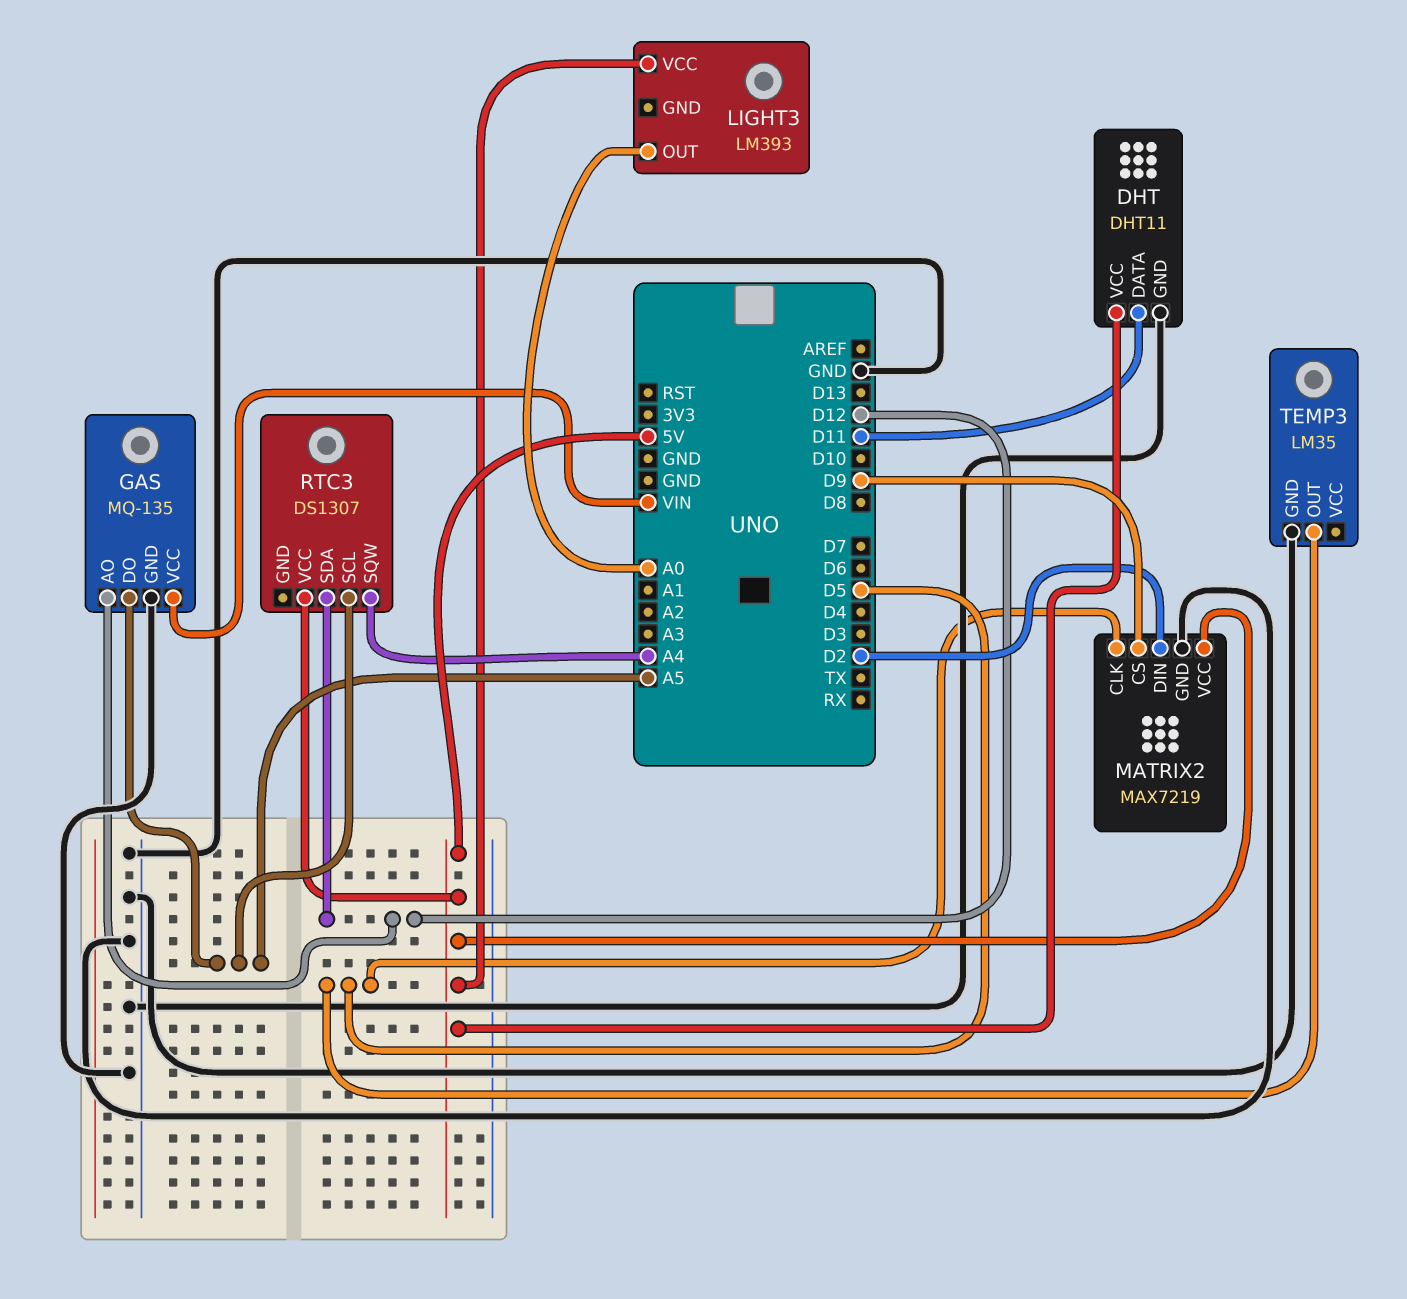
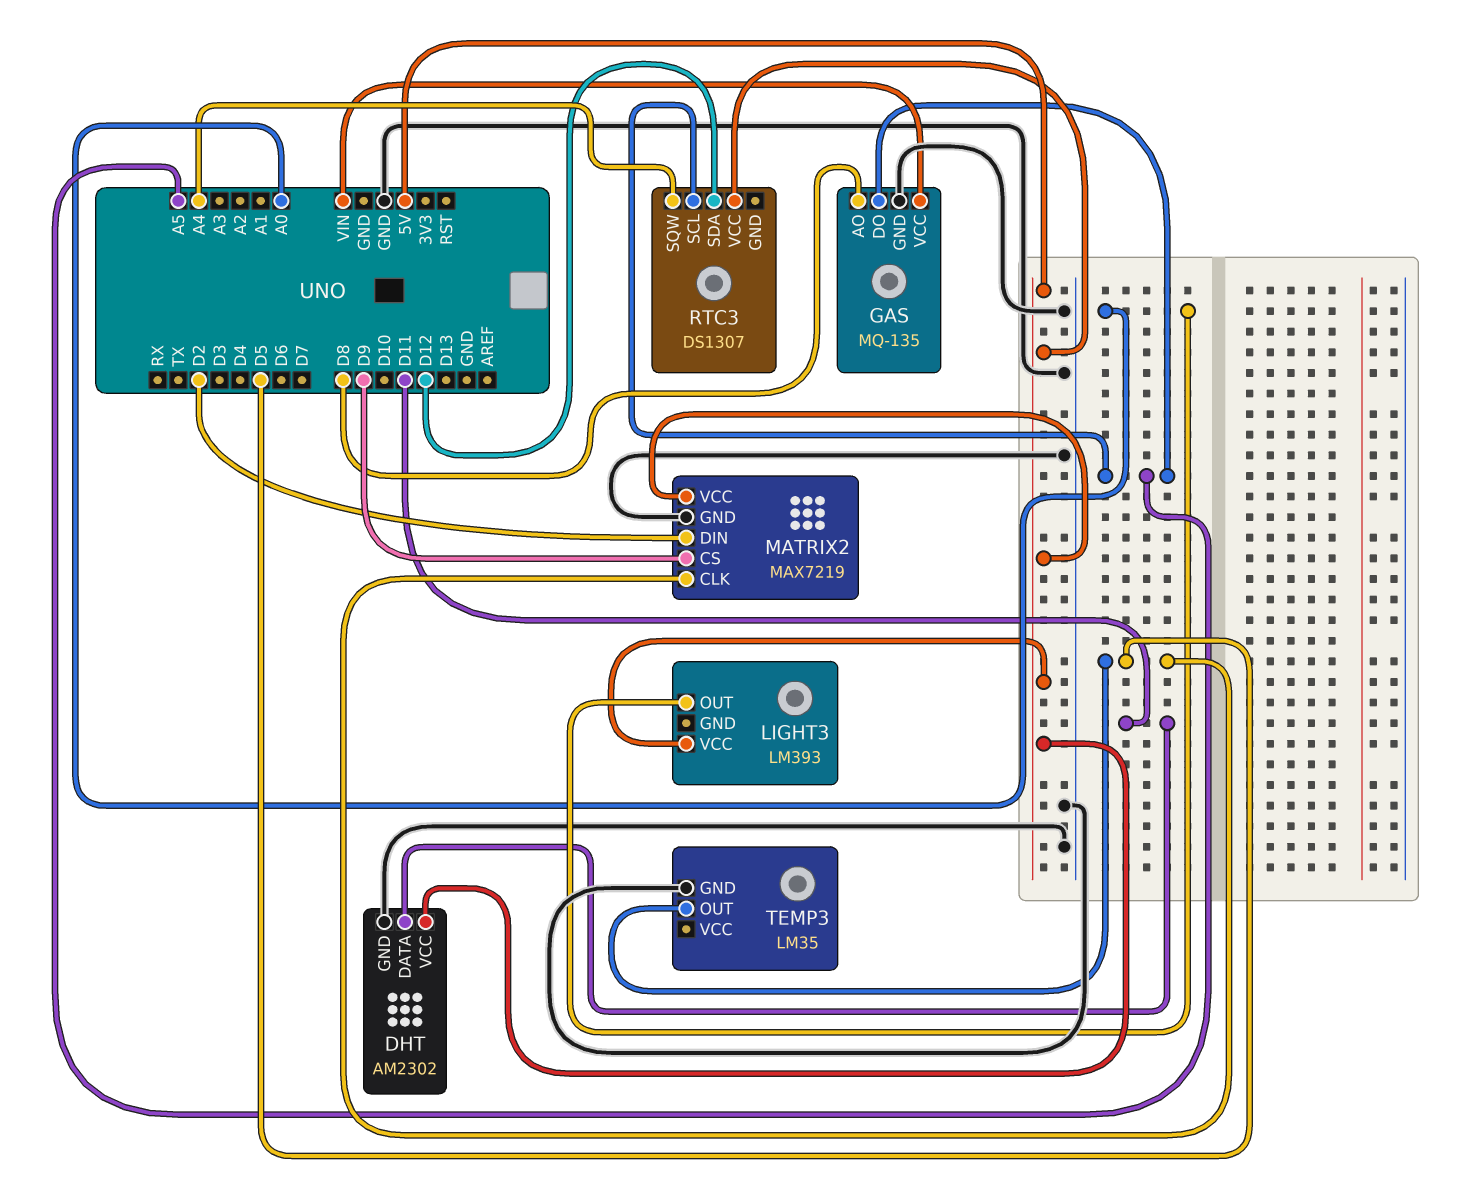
DHT: DHT11 -> AM2302
GAS pin AO: D12 -> D8

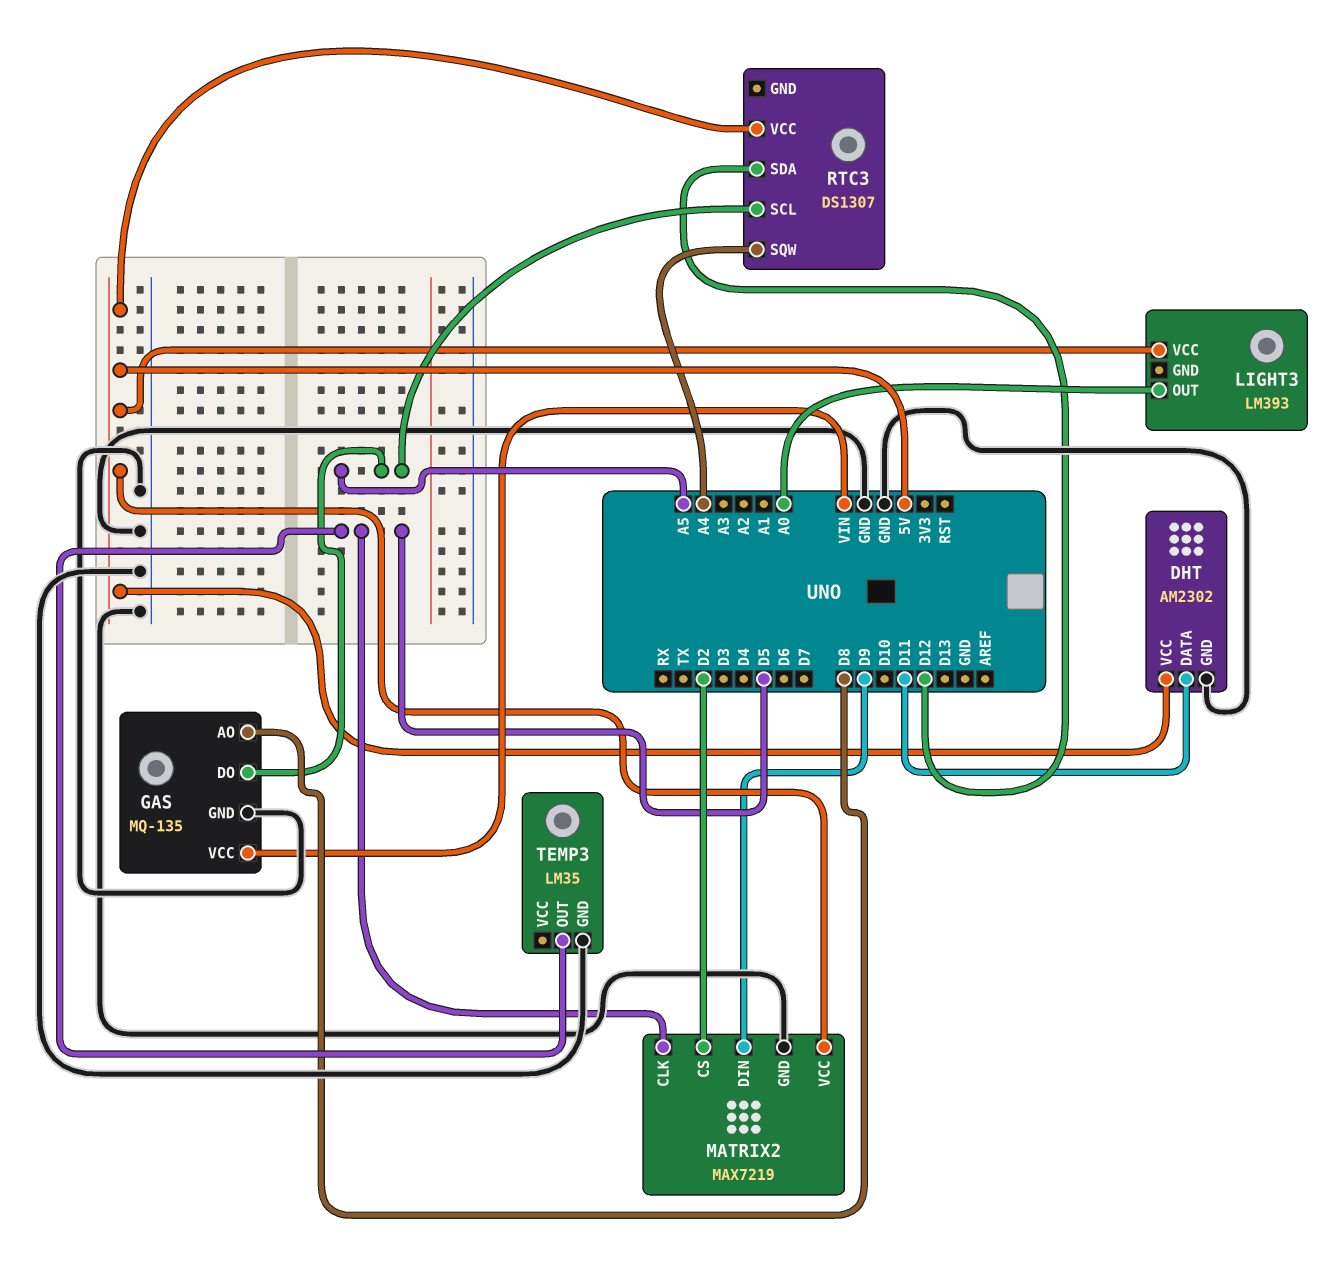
MATRIX2 pin CS: D9 -> D2
MATRIX2 pin DIN: D2 -> D9

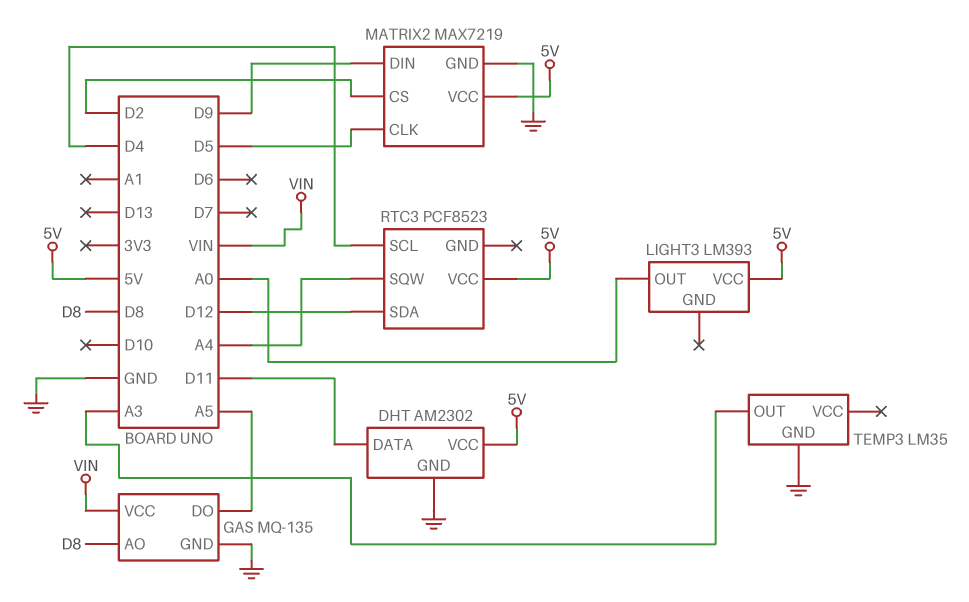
RTC3: DS1307 -> PCF8523
RTC3 pin SCL: A5 -> D4
TEMP3 pin OUT: D5 -> A3

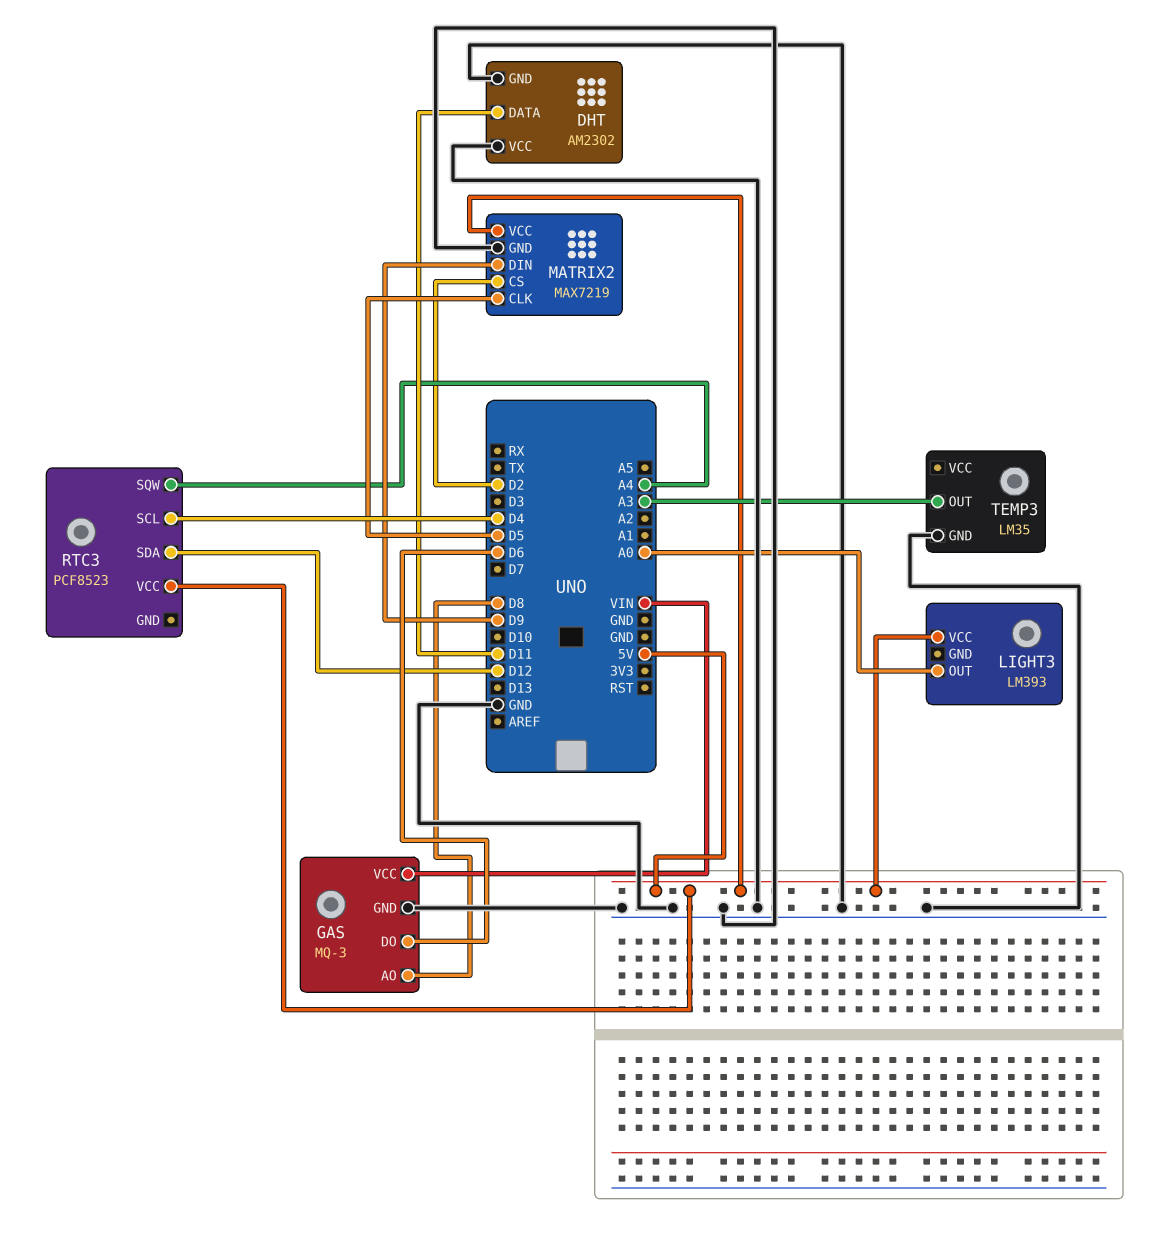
DHT pin VCC: 5V -> GND
GAS: MQ-135 -> MQ-3
GAS pin DO: A5 -> D6

